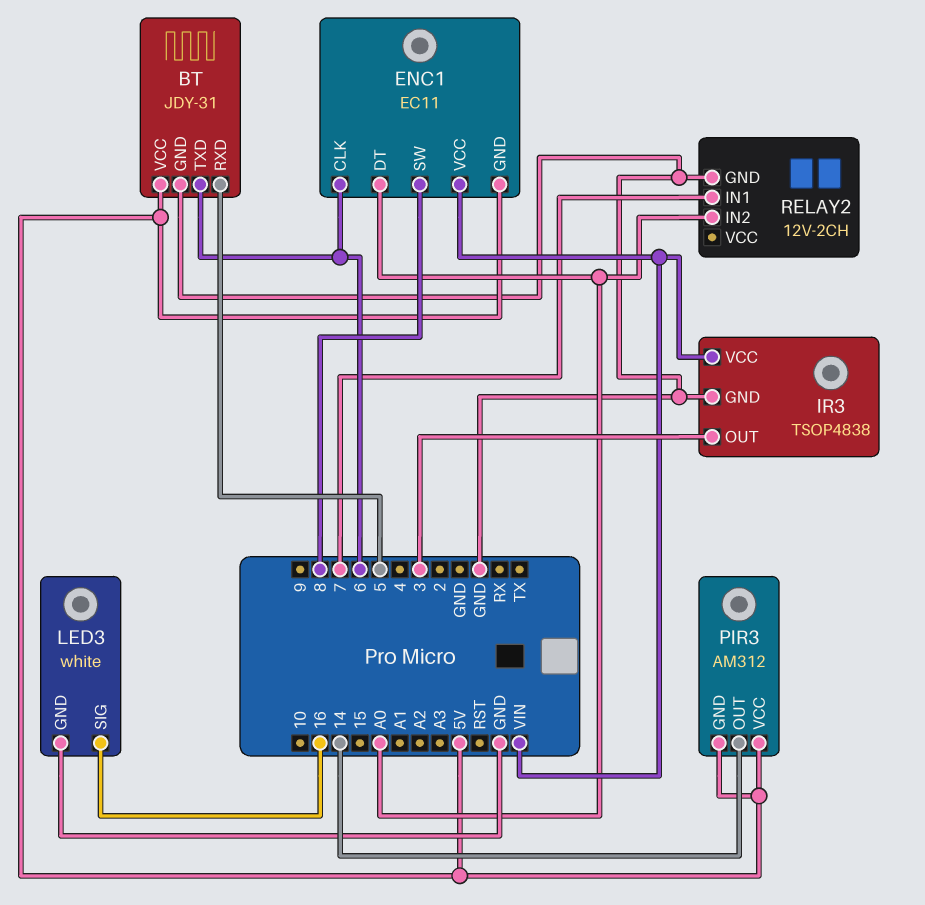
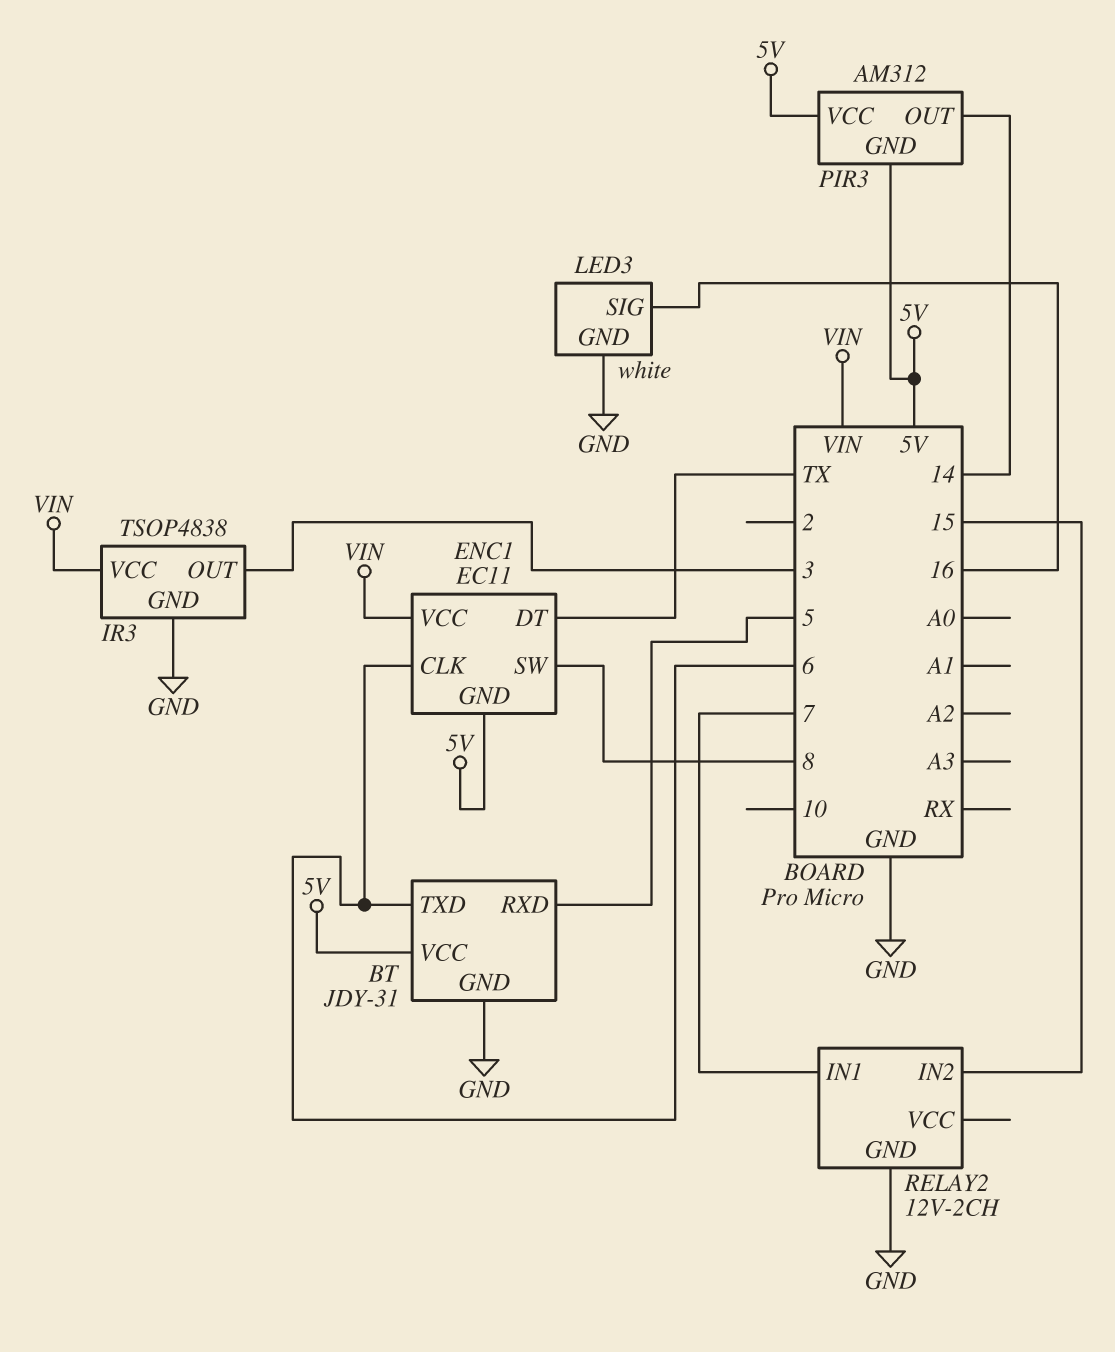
ENC1 pin DT: A0 -> TX
RELAY2 pin IN2: A0 -> 15

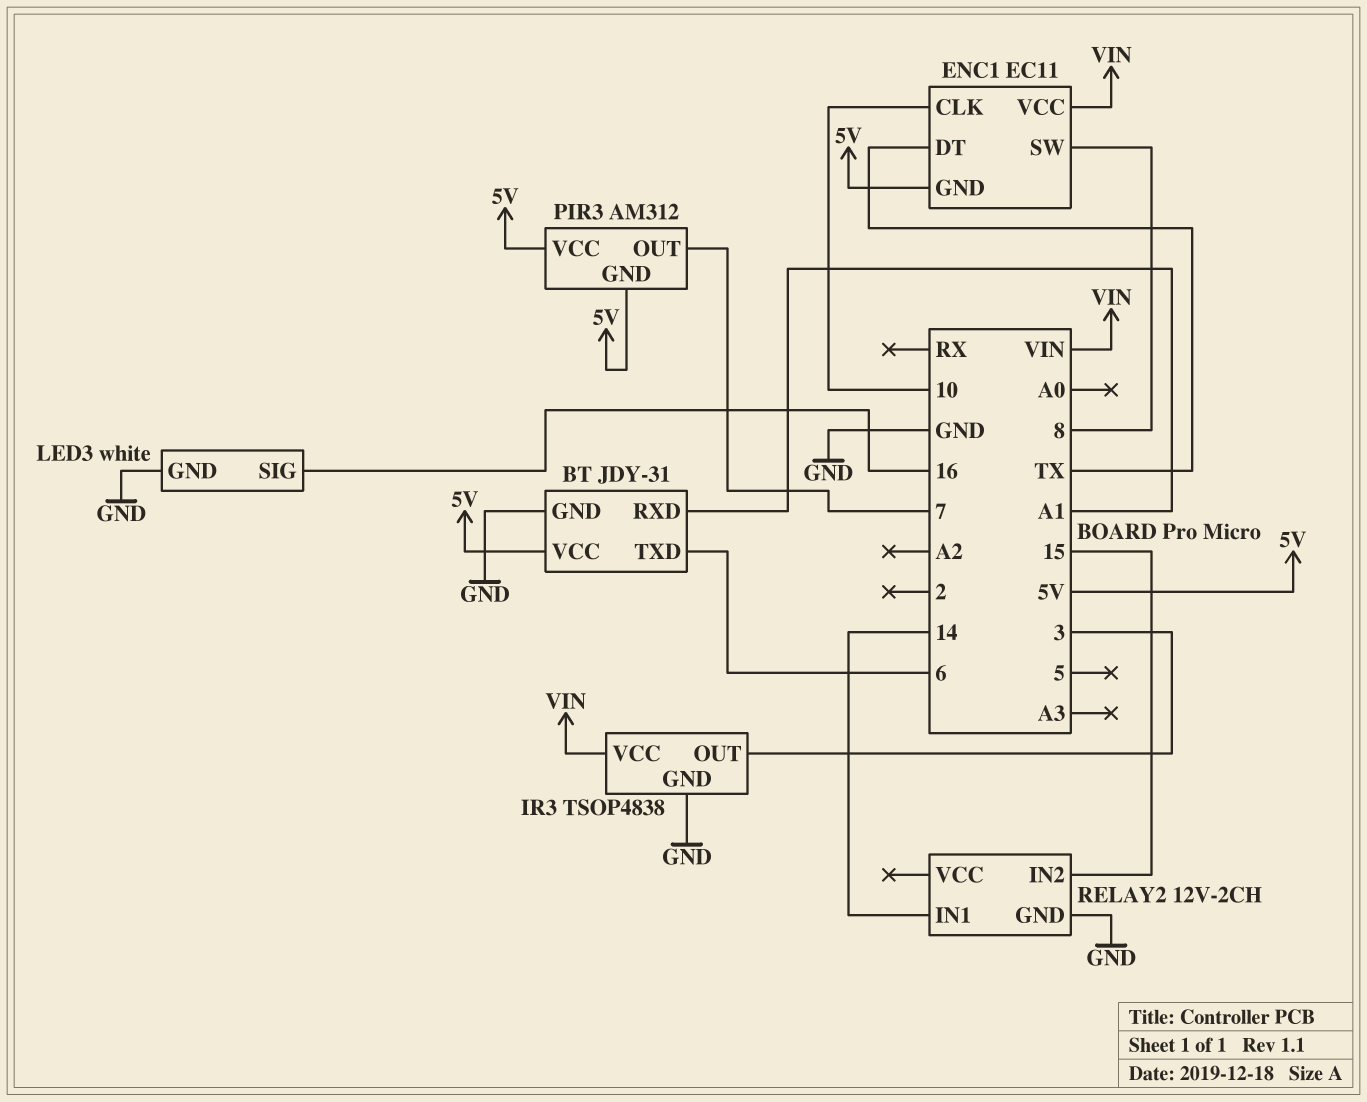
BT pin RXD: 5 -> A1
ENC1 pin CLK: 6 -> 10
PIR3 pin OUT: 14 -> 7
RELAY2 pin IN1: 7 -> 14

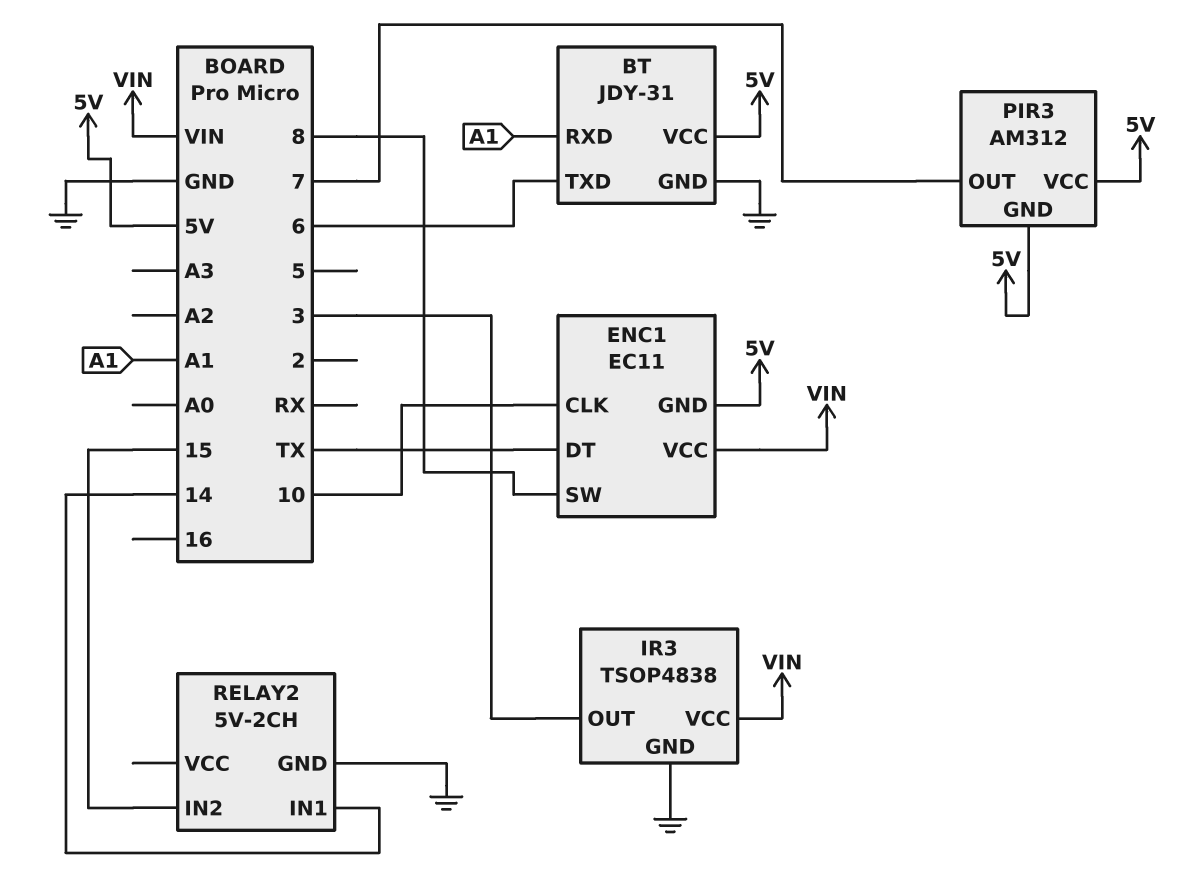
LED3: white -> none
LED3 pin GND: GND -> none
LED3 pin SIG: 16 -> none
RELAY2: 12V-2CH -> 5V-2CH

